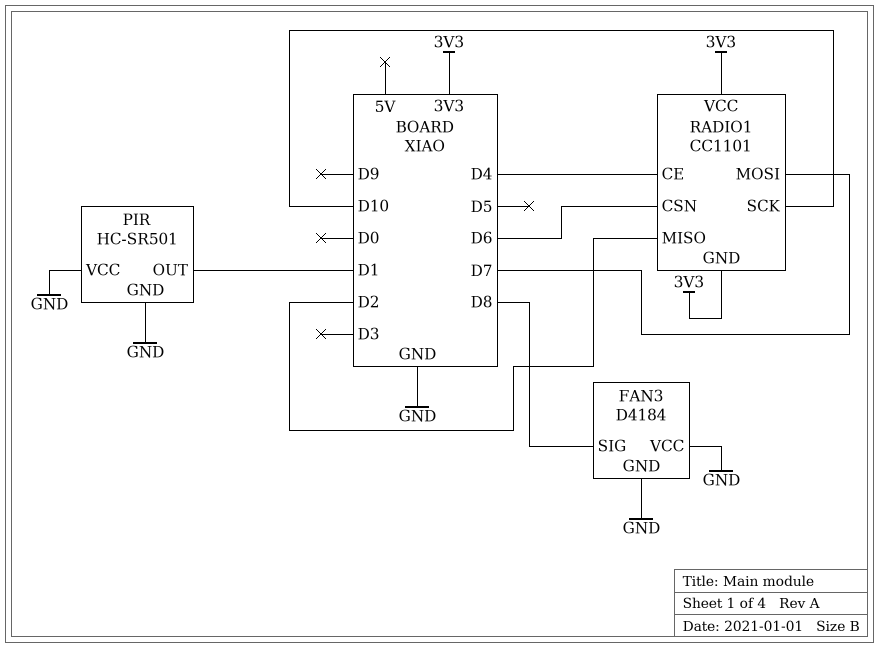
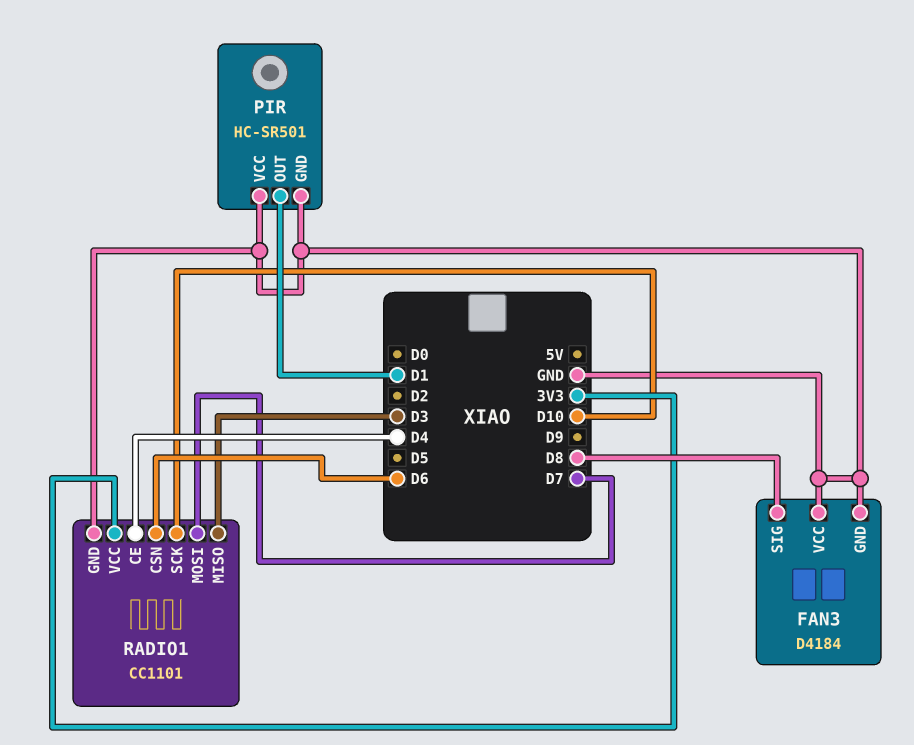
RADIO1 pin GND: 3V3 -> GND
RADIO1 pin MISO: D2 -> D3

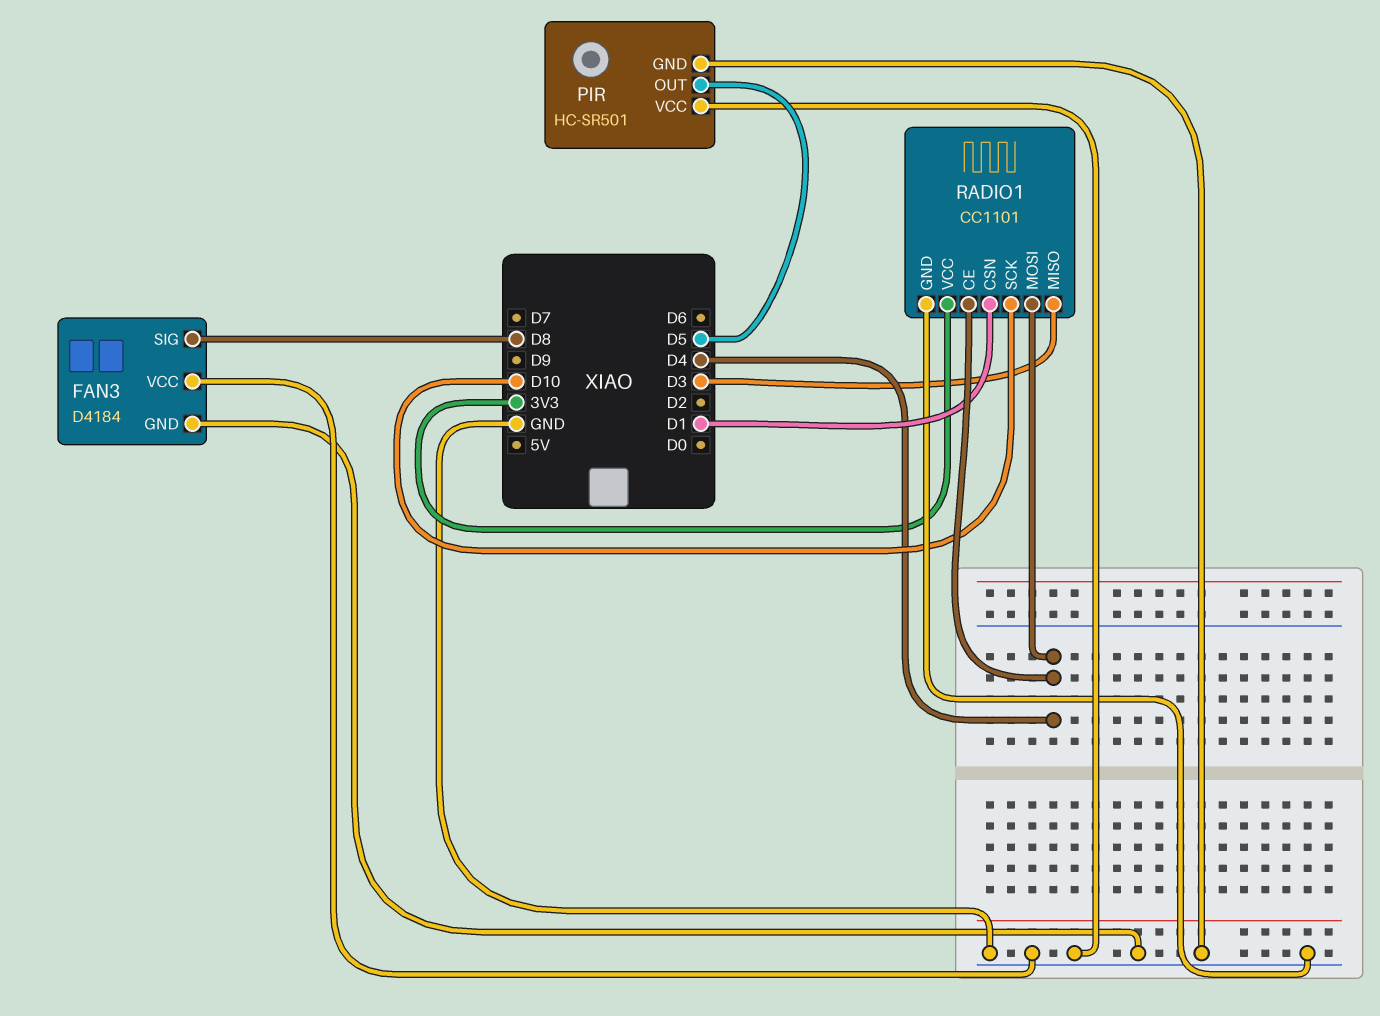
PIR pin OUT: D1 -> D5
RADIO1 pin CSN: D6 -> D1
RADIO1 pin MOSI: D7 -> D4

